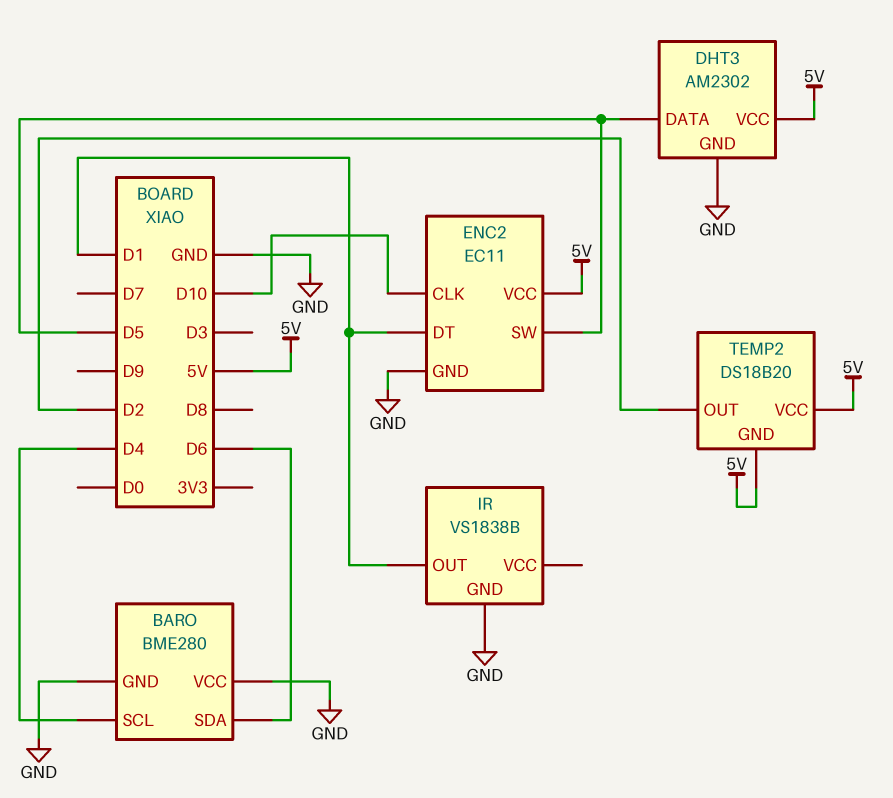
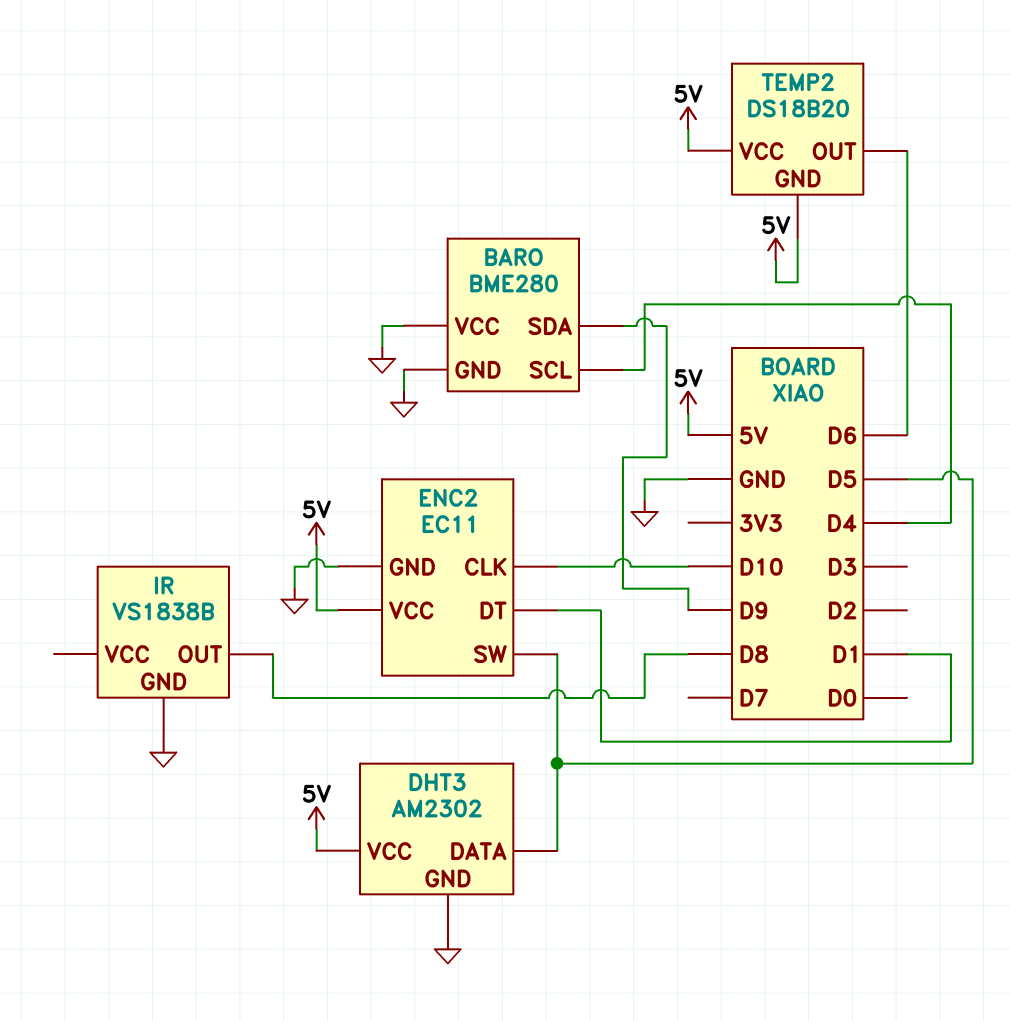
BARO pin SDA: D6 -> D9
IR pin OUT: D1 -> D8
TEMP2 pin OUT: D2 -> D6

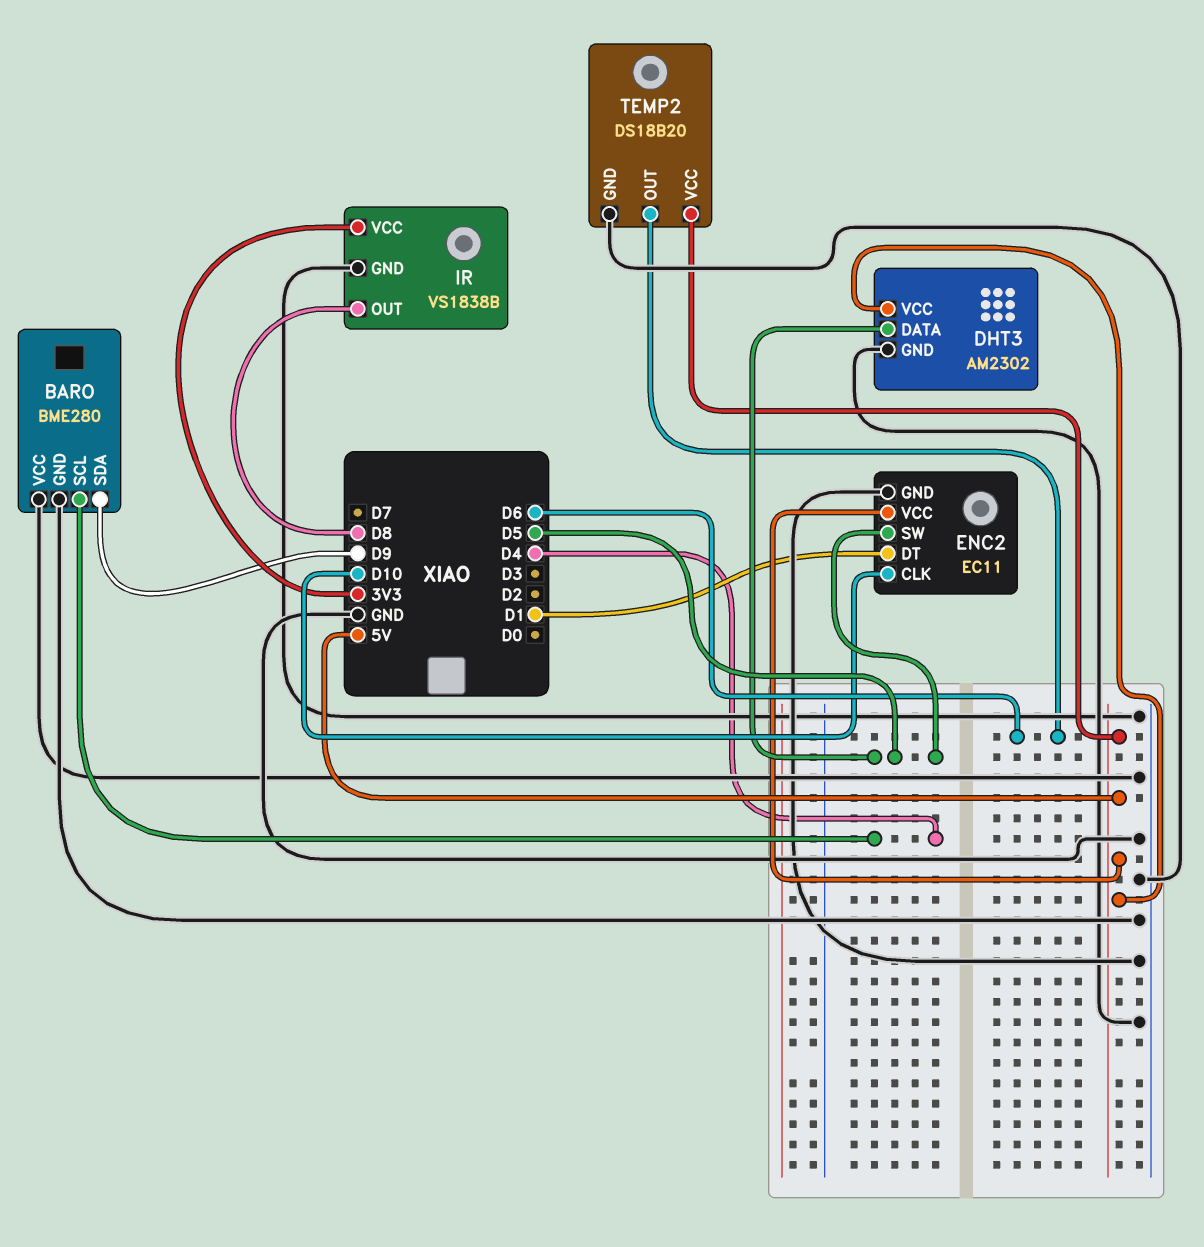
IR pin VCC: none -> 3V3
TEMP2 pin GND: 5V -> GND

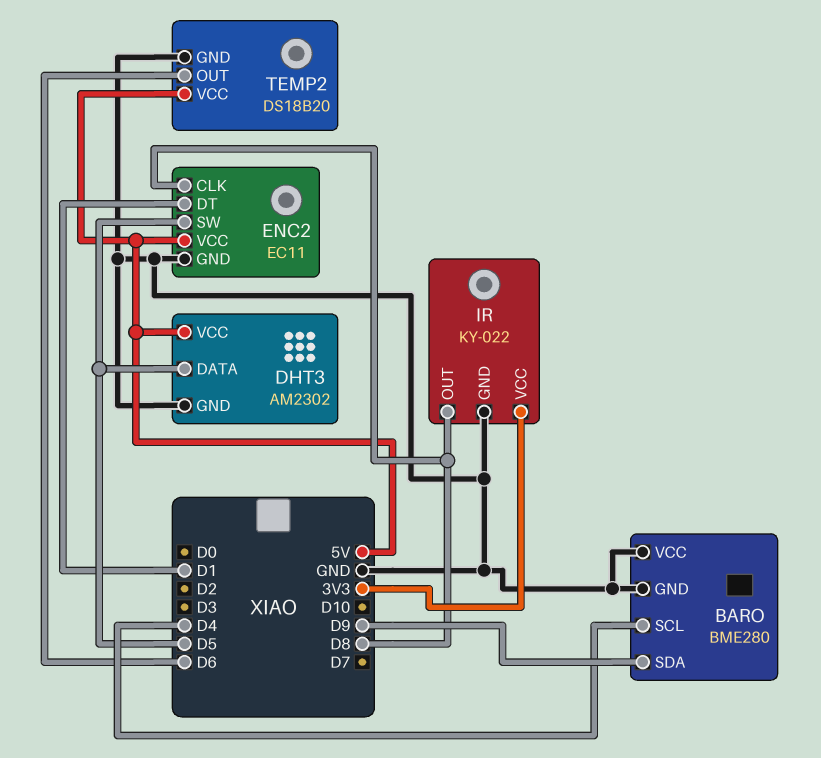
ENC2 pin CLK: D10 -> D8
IR: VS1838B -> KY-022

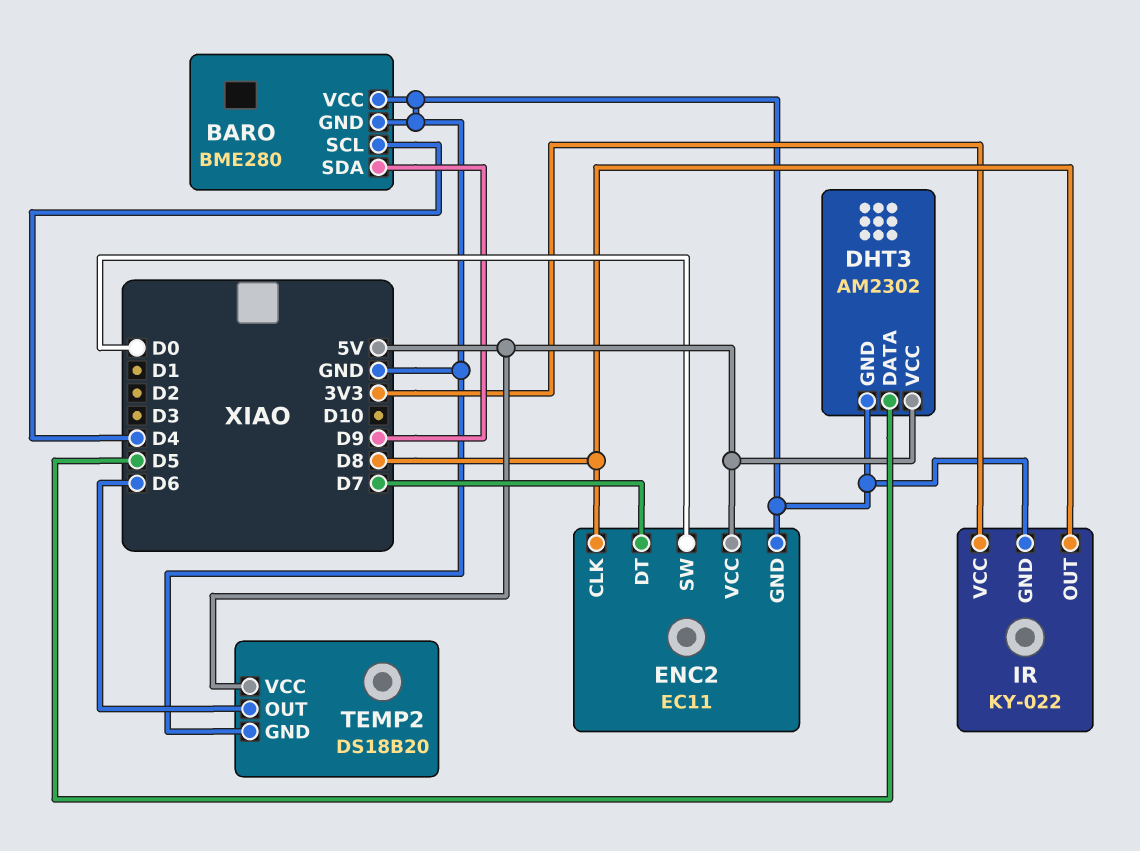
ENC2 pin DT: D1 -> D7
ENC2 pin SW: D5 -> D0

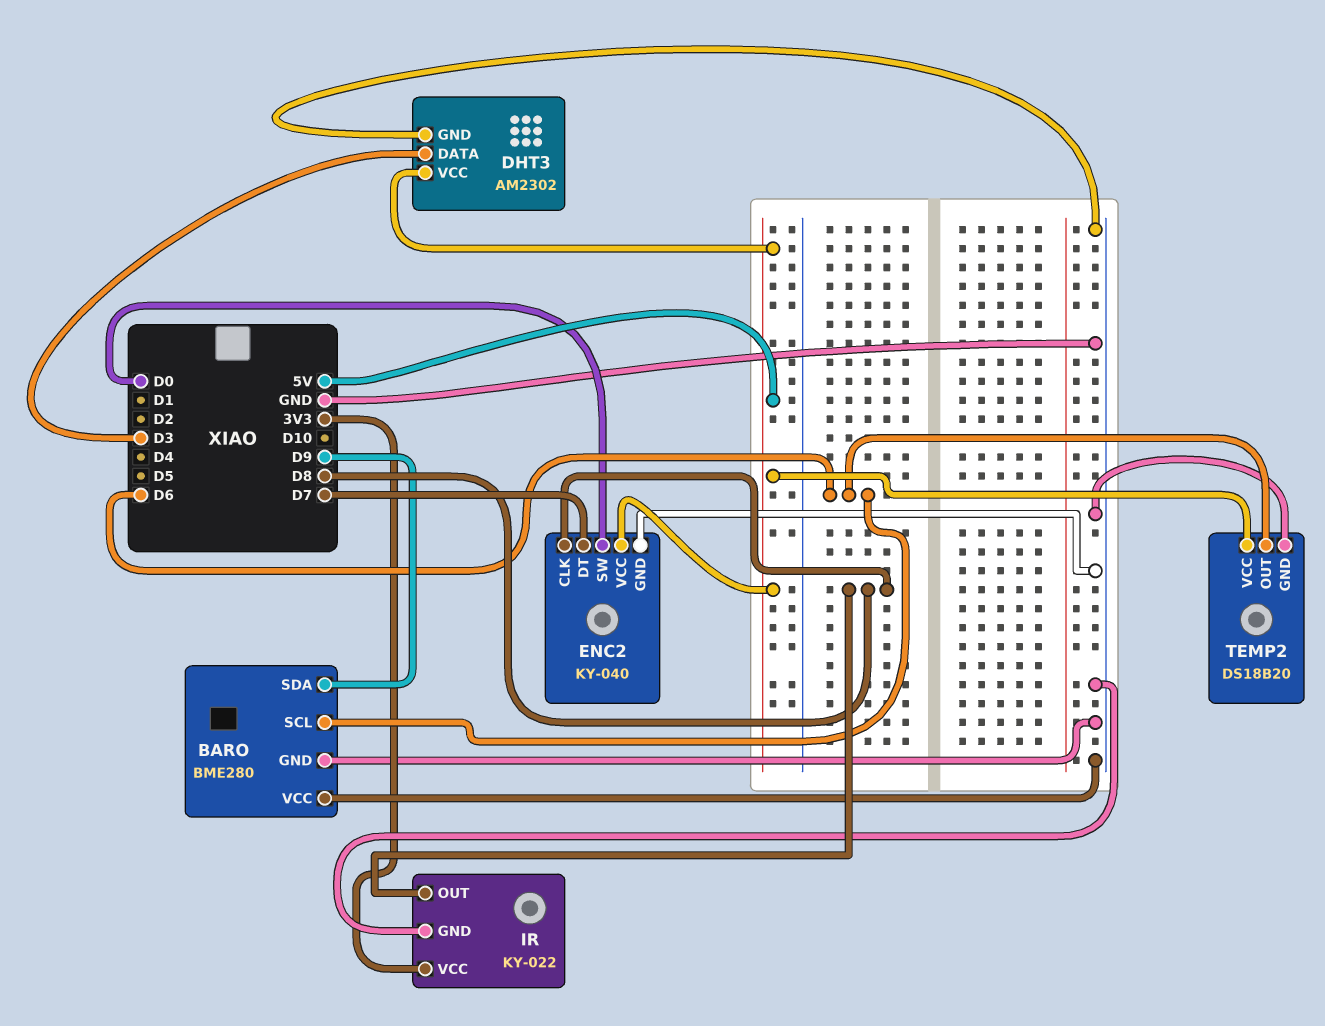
BARO pin SCL: D4 -> D6
DHT3 pin DATA: D5 -> D3
ENC2: EC11 -> KY-040

